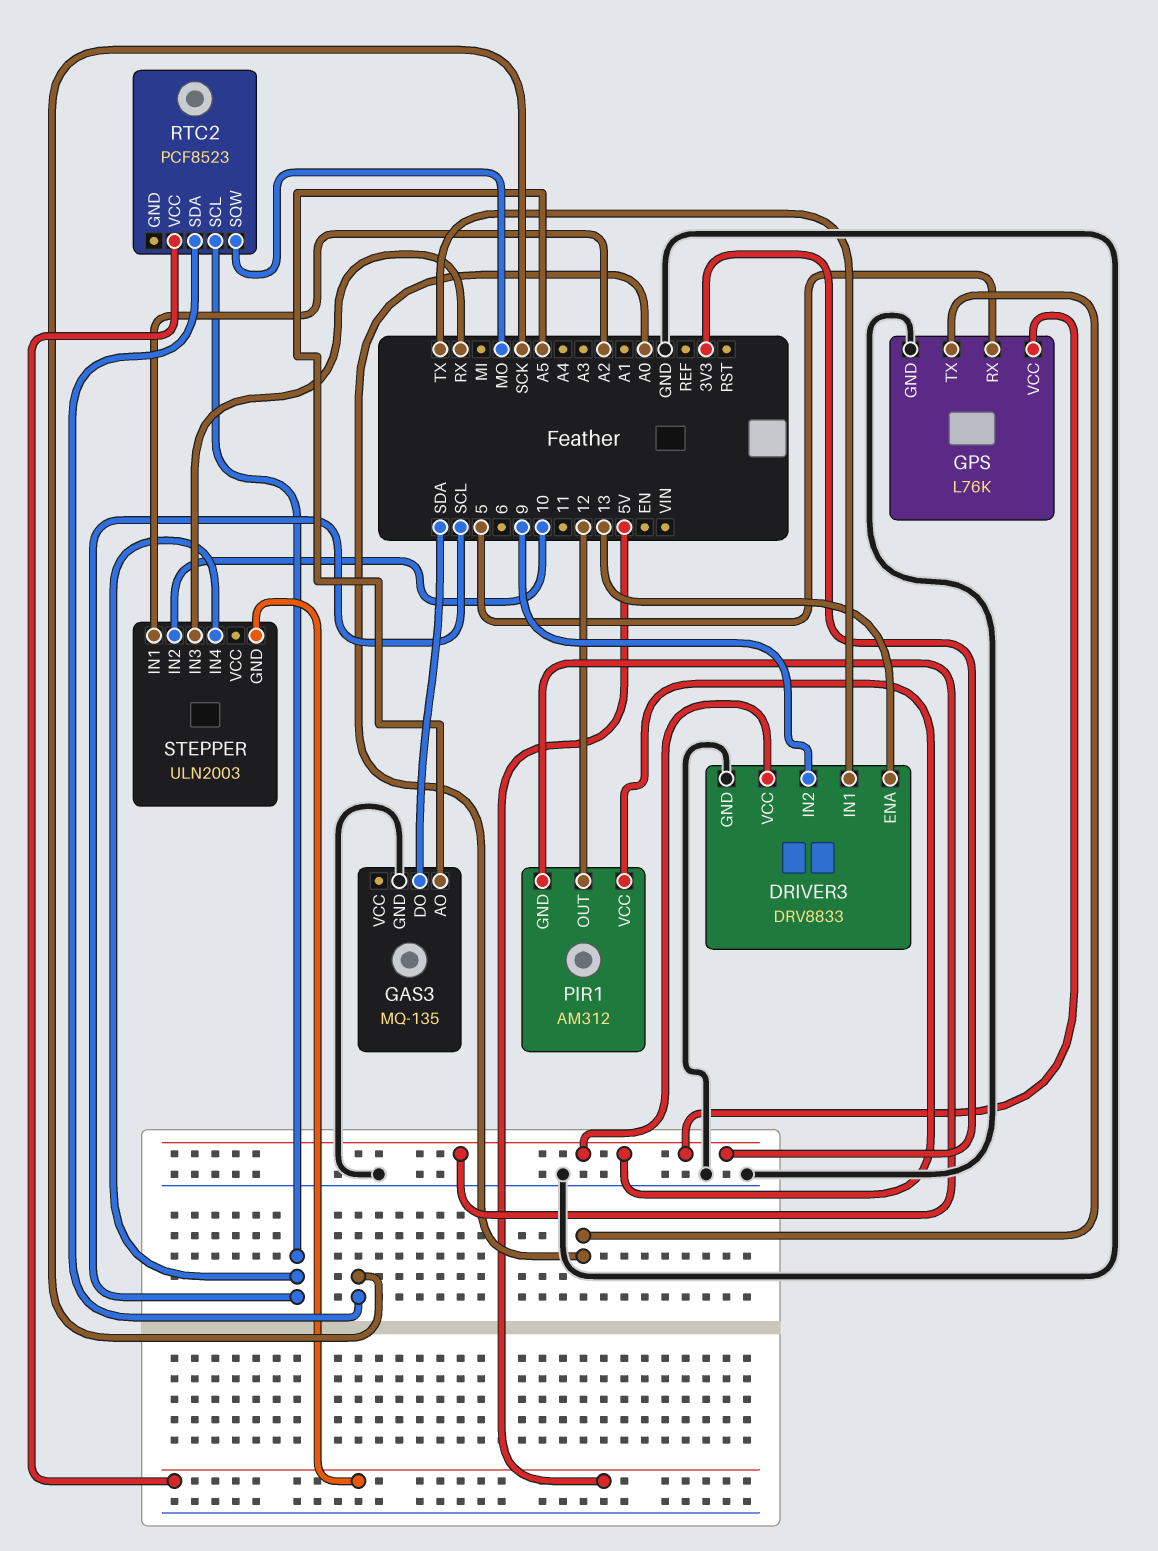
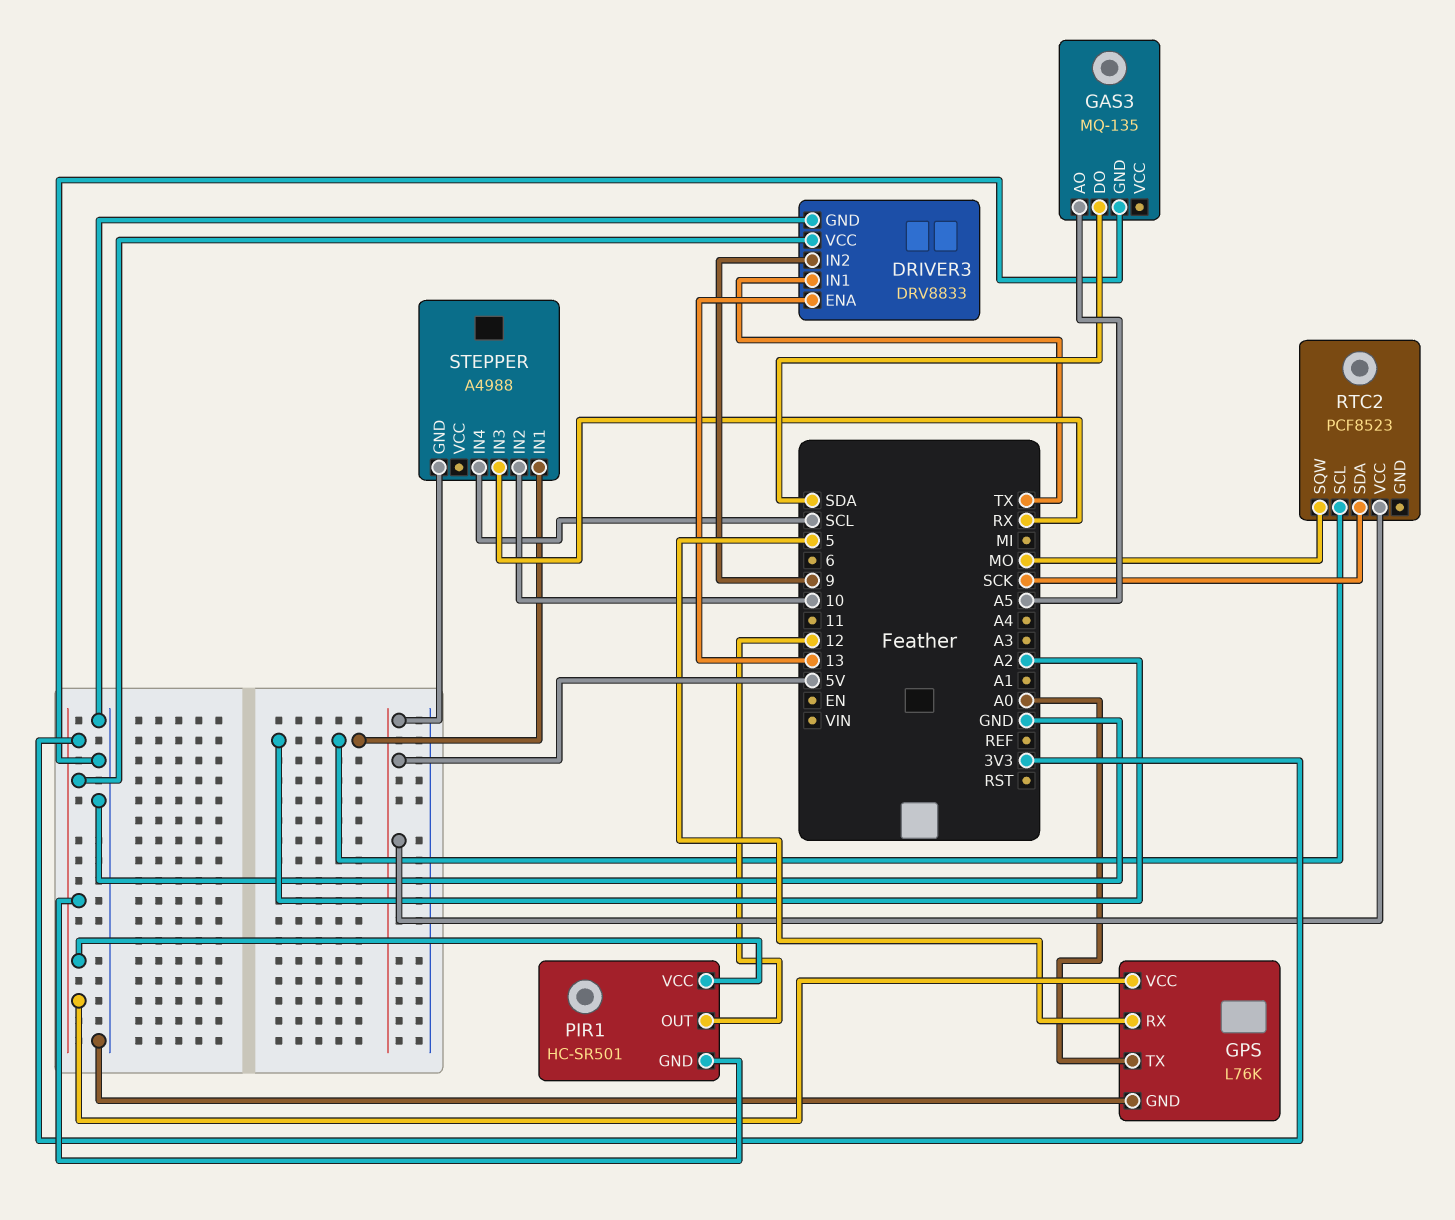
PIR1: AM312 -> HC-SR501
RTC2 pin SCL: SCL -> A2
STEPPER: ULN2003 -> A4988

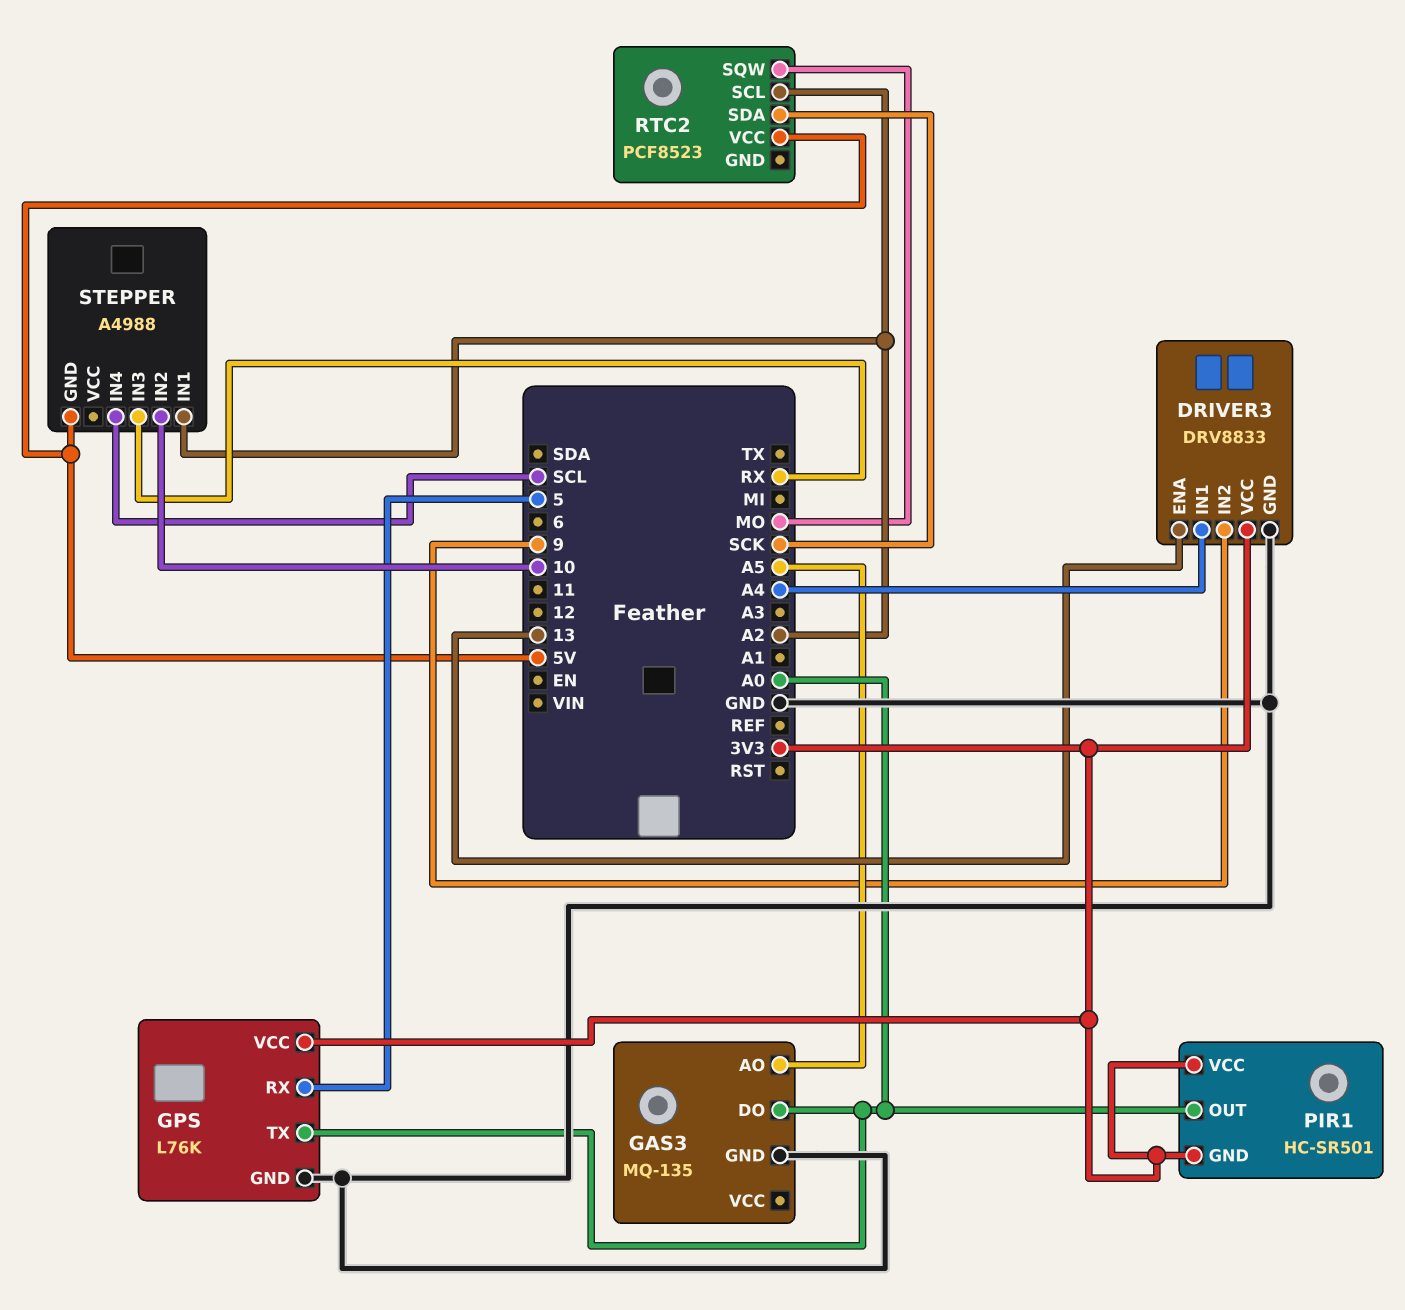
DRIVER3 pin IN1: TX -> A4
GAS3 pin DO: SDA -> A0
PIR1 pin OUT: 12 -> A0

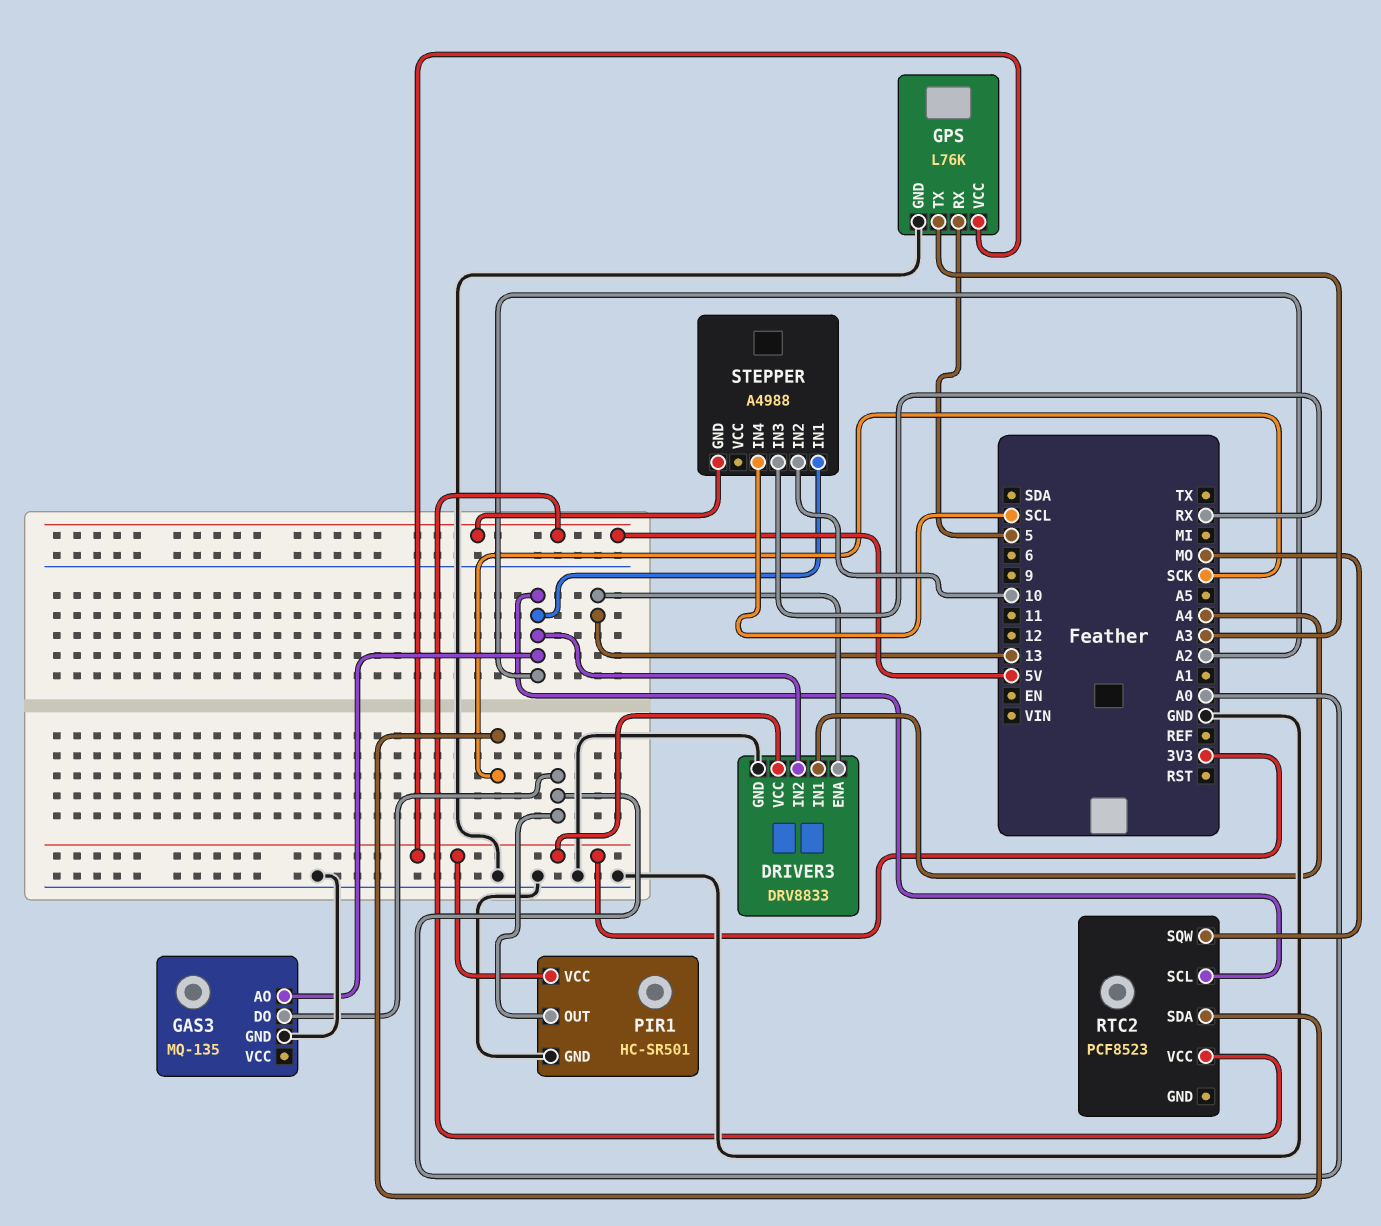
DRIVER3 pin IN2: 9 -> A2
GAS3 pin AO: A5 -> A2
GPS pin TX: A0 -> A3
PIR1 pin GND: 3V3 -> GND

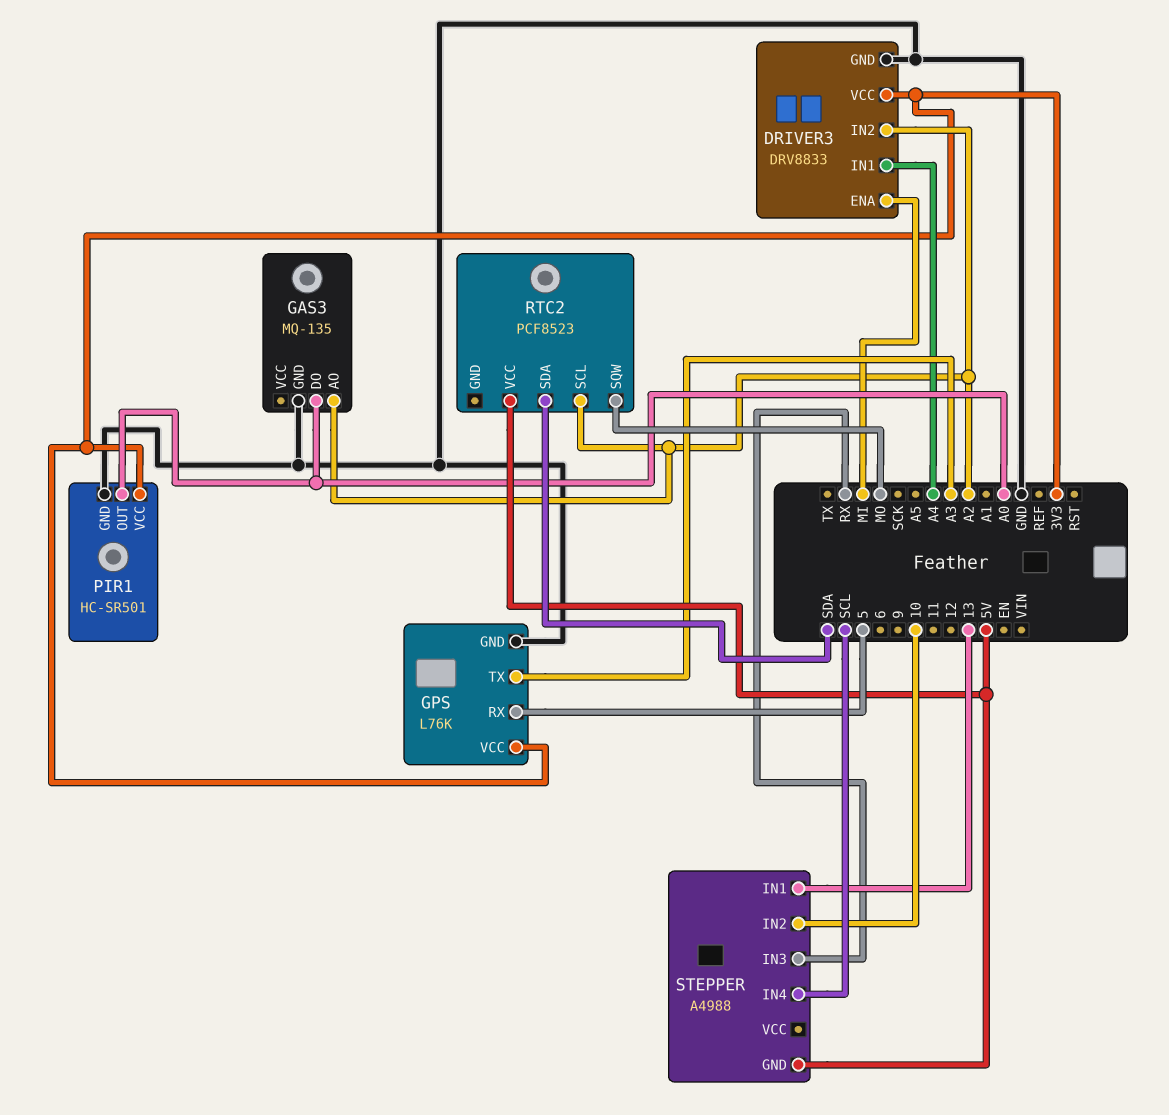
DRIVER3 pin ENA: 13 -> MI
RTC2 pin SDA: SCK -> SDA
STEPPER pin IN1: A2 -> 13

